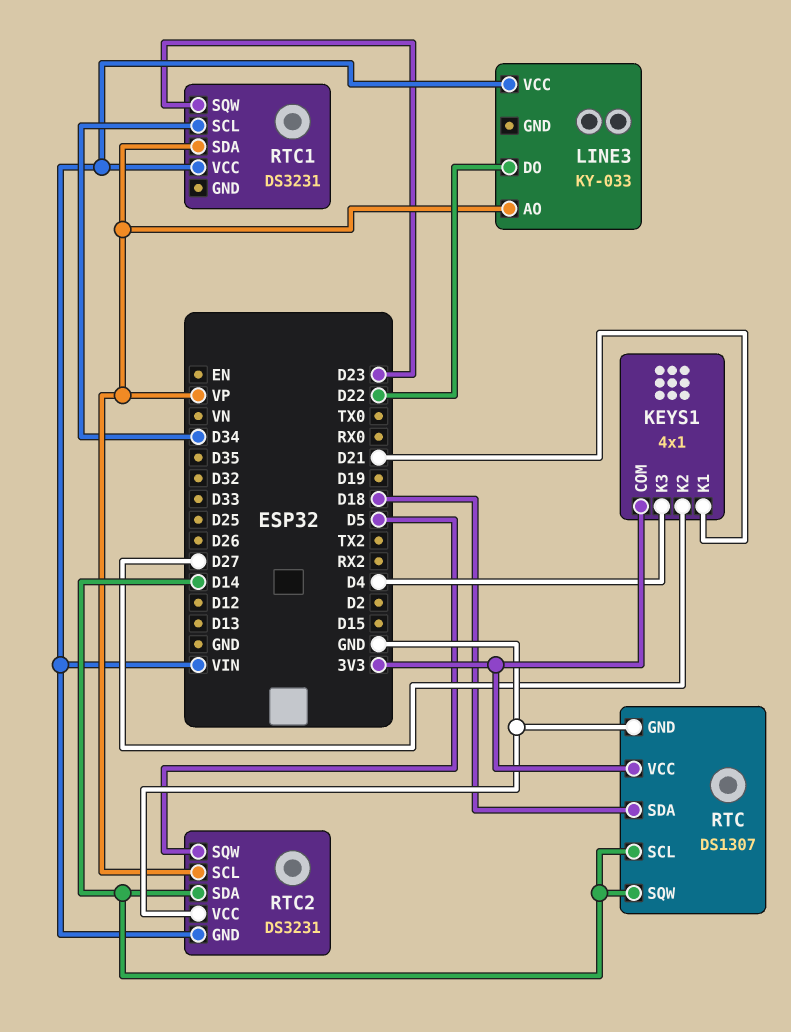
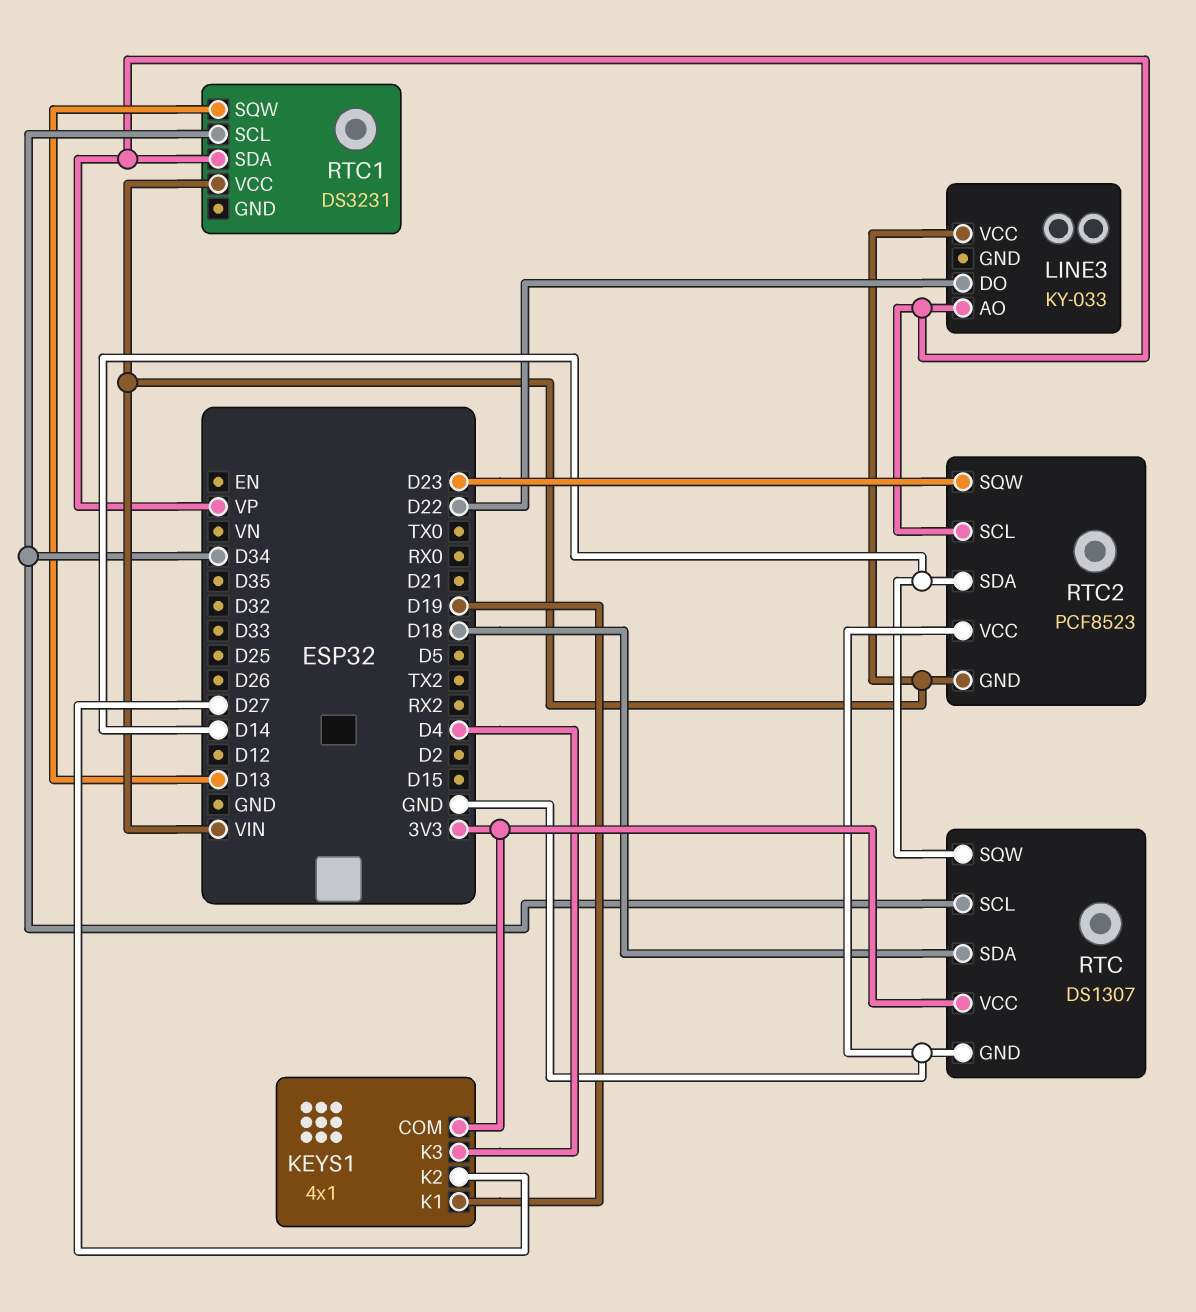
KEYS1 pin K1: D21 -> D19
RTC pin SCL: D14 -> D34
RTC1 pin SQW: D23 -> D13
RTC2: DS3231 -> PCF8523
RTC2 pin SQW: D5 -> D23

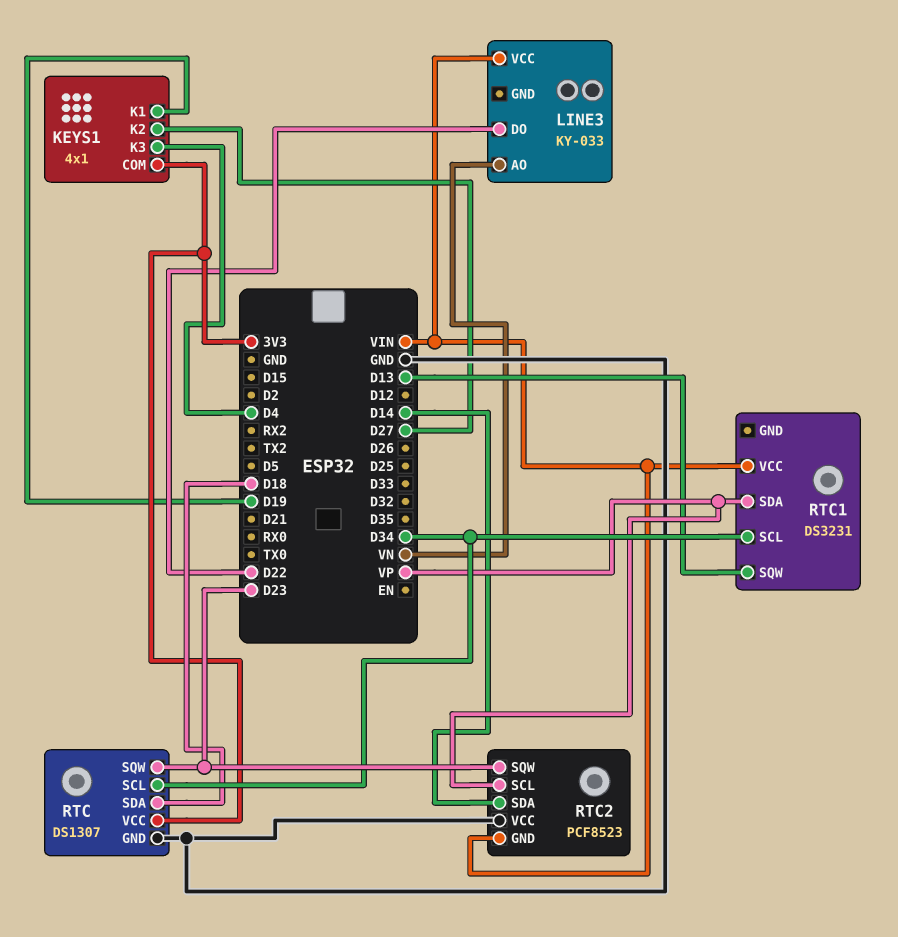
LINE3 pin AO: VP -> VN
RTC pin SQW: D14 -> D23

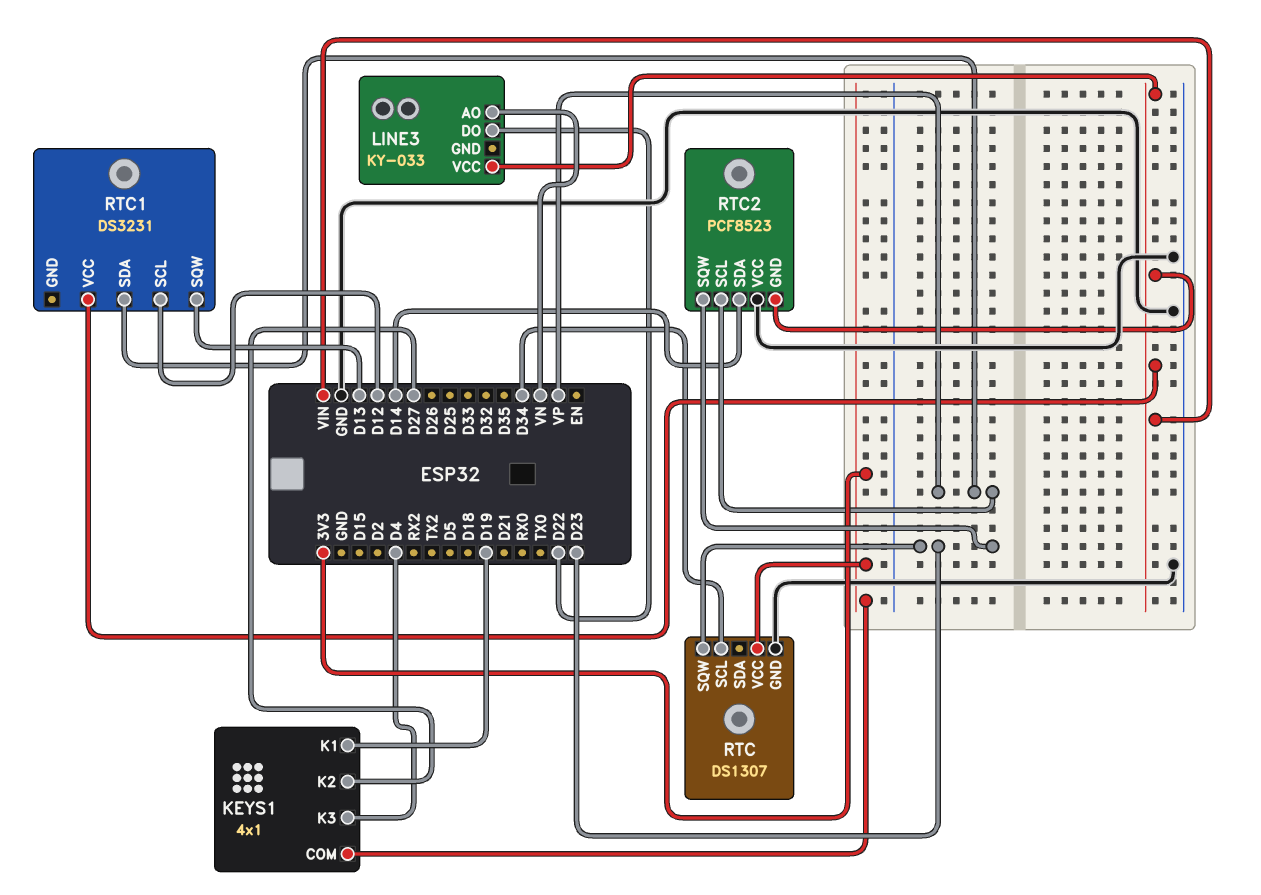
RTC pin SDA: D18 -> none
RTC1 pin SCL: D34 -> D12

